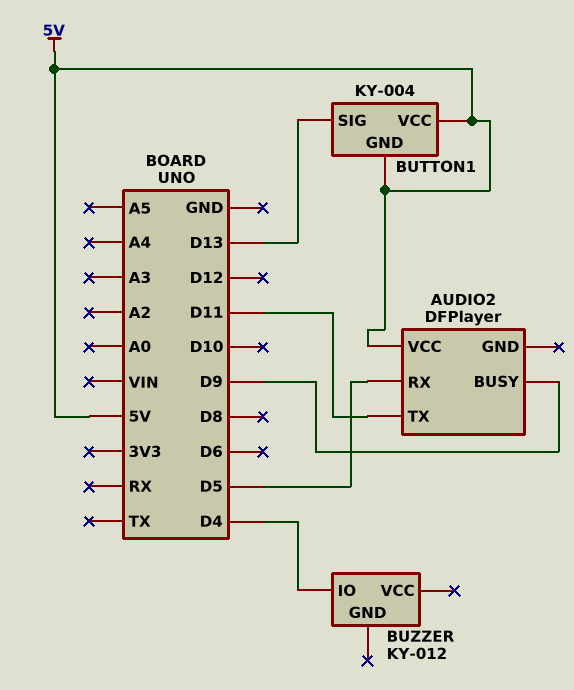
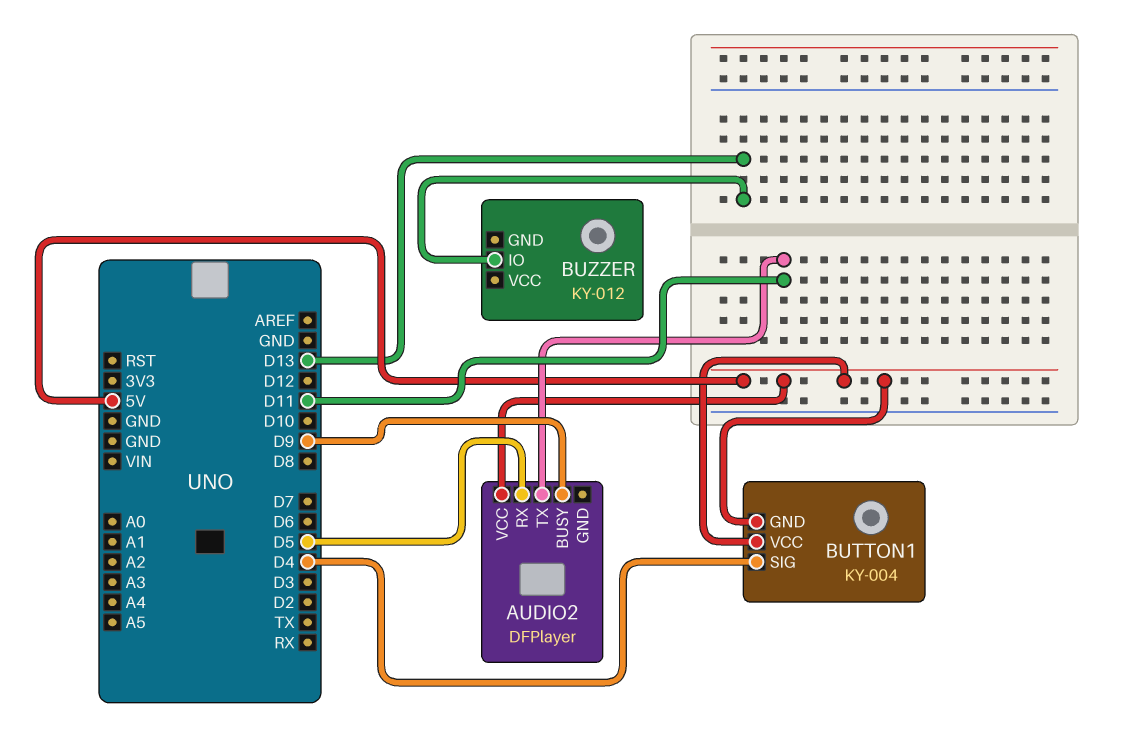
BUTTON1 pin SIG: D13 -> D4
BUZZER pin IO: D4 -> D13

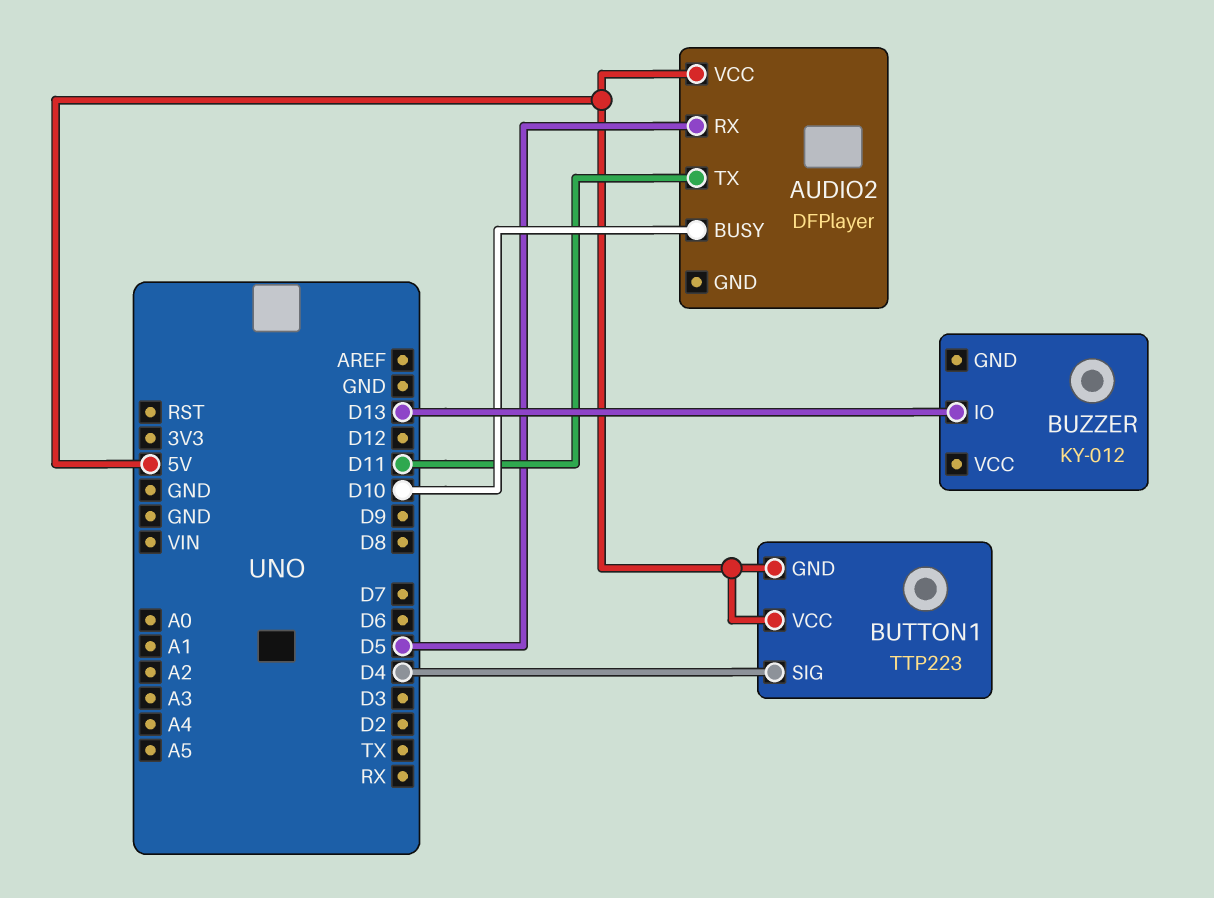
AUDIO2 pin BUSY: D9 -> D10
BUTTON1: KY-004 -> TTP223

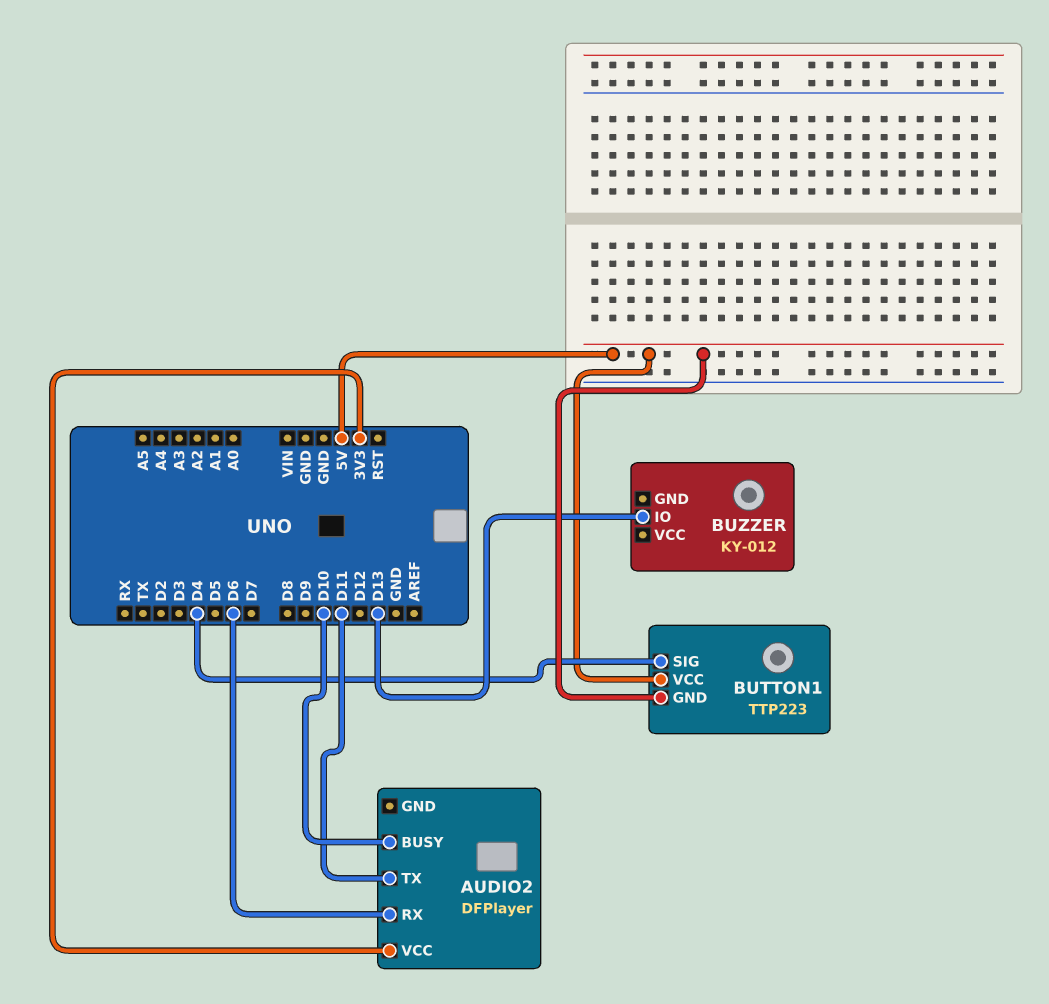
AUDIO2 pin RX: D5 -> D6
AUDIO2 pin VCC: 5V -> 3V3

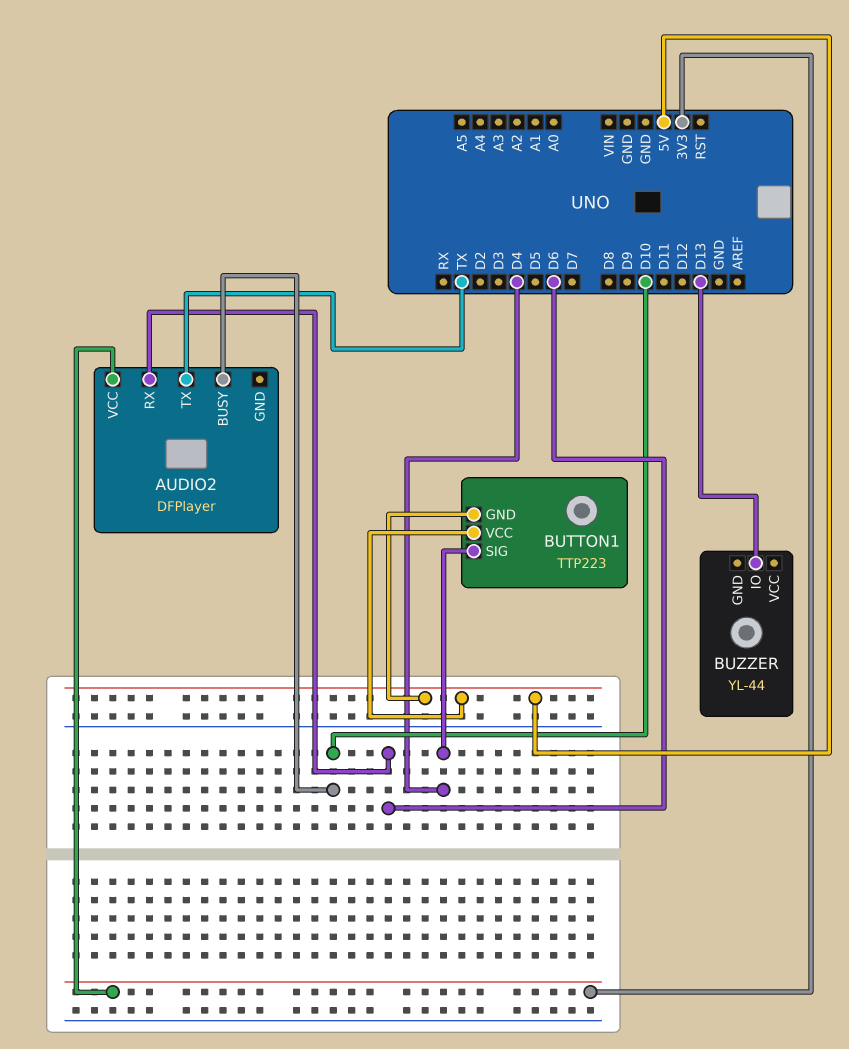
AUDIO2 pin TX: D11 -> TX
BUZZER: KY-012 -> YL-44

